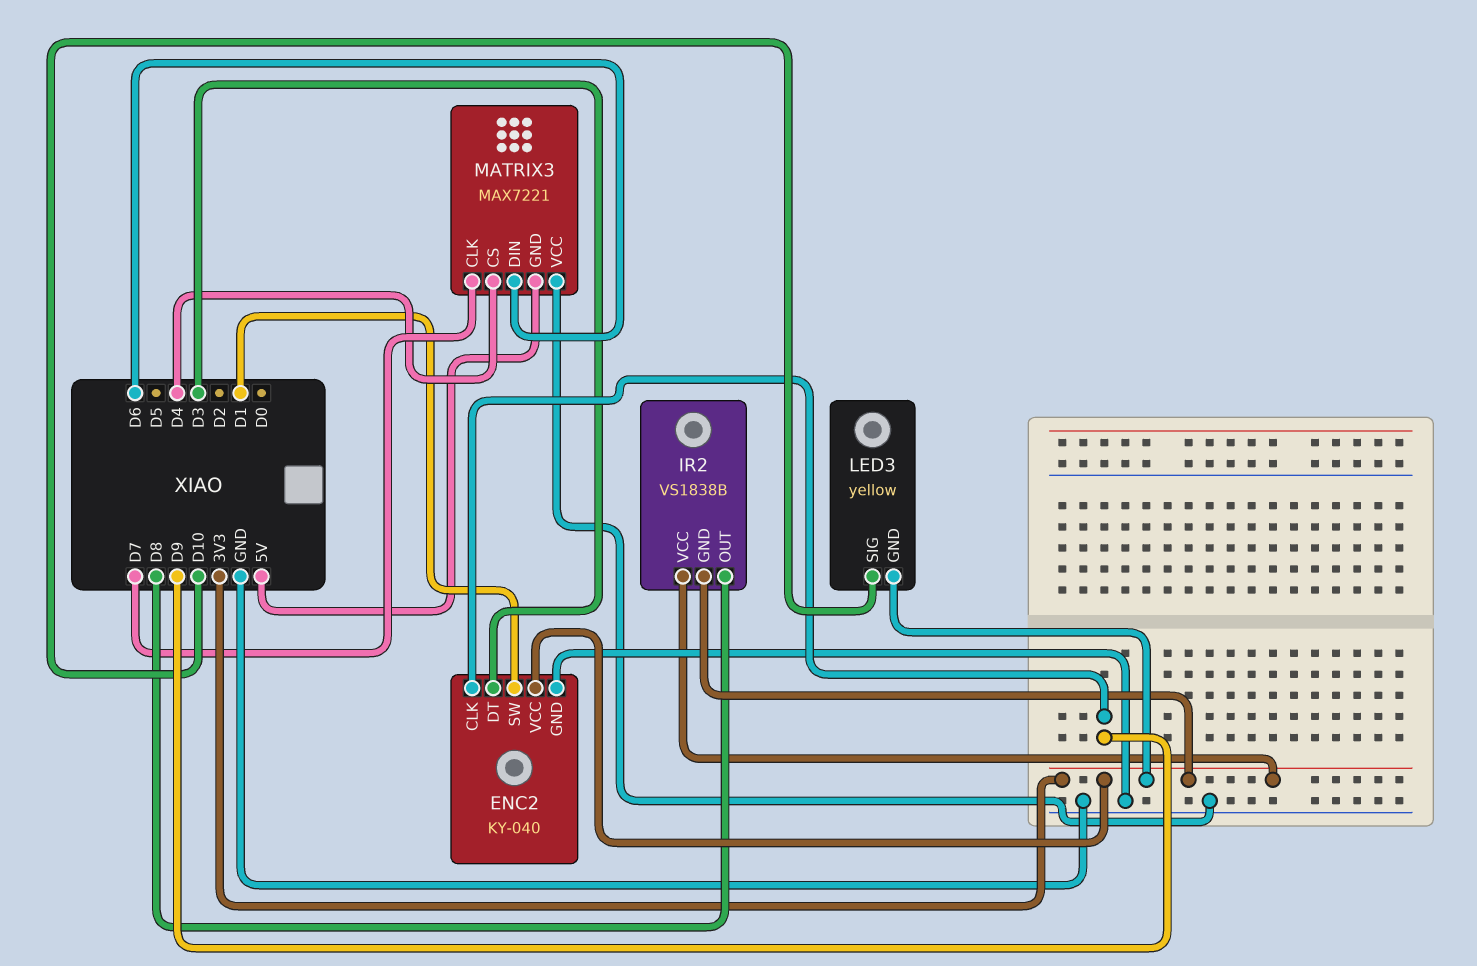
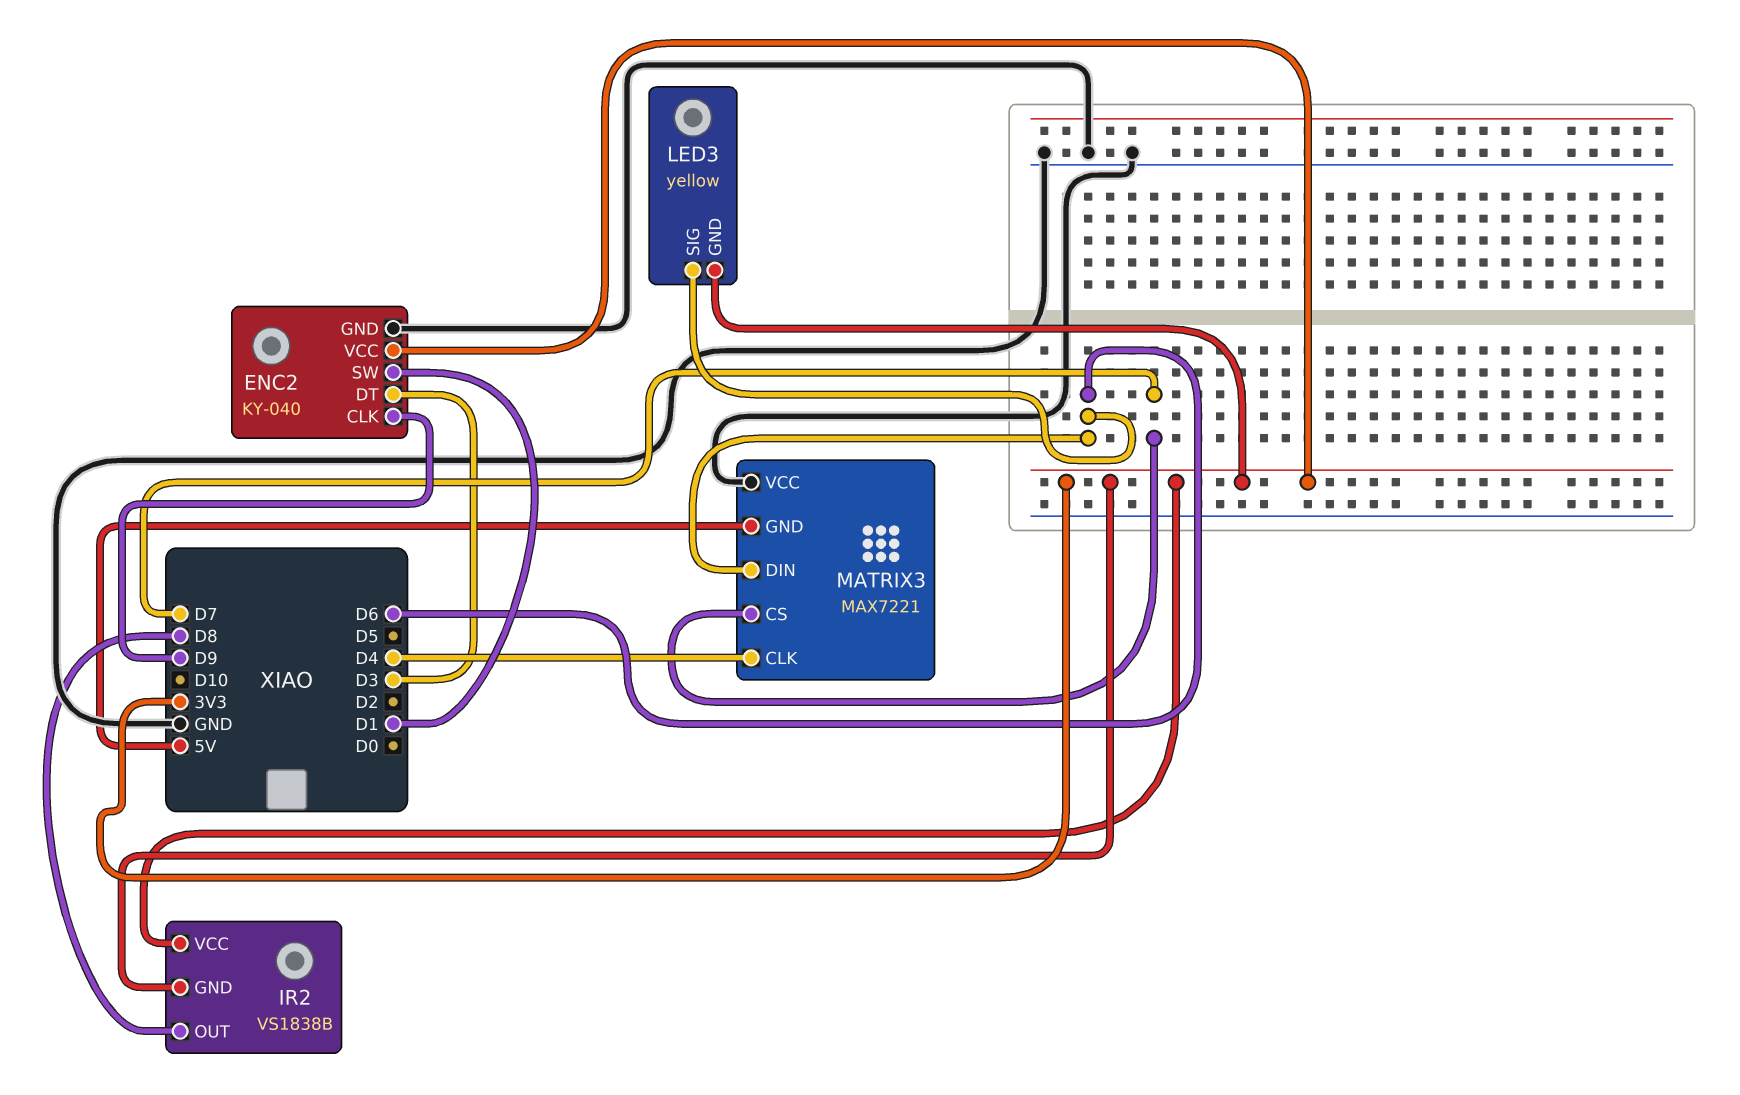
LED3 pin SIG: D10 -> D6
MATRIX3 pin CLK: D7 -> D4
MATRIX3 pin CS: D4 -> D7

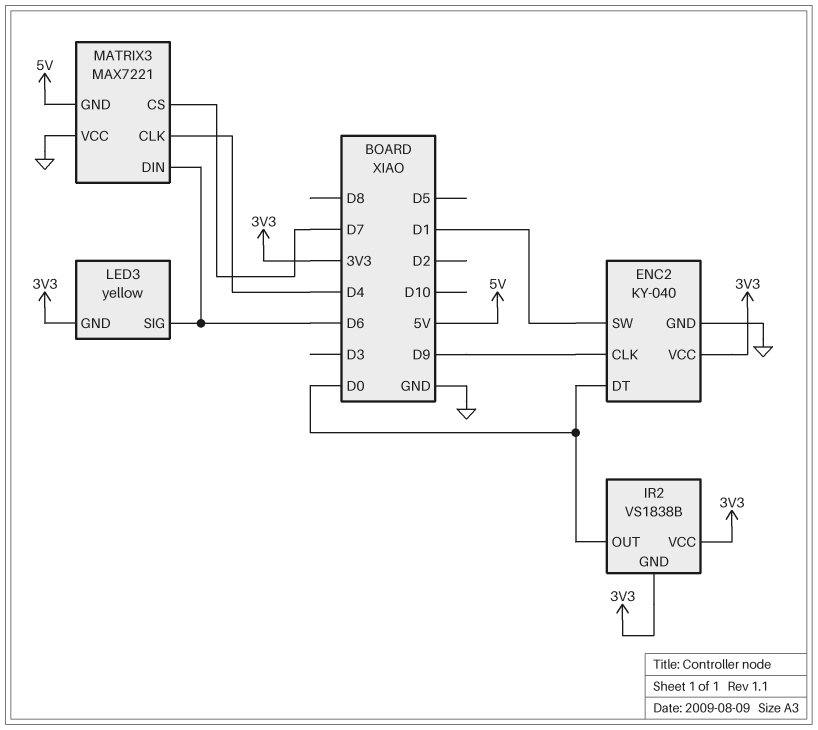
ENC2 pin DT: D3 -> D0
IR2 pin OUT: D8 -> D0

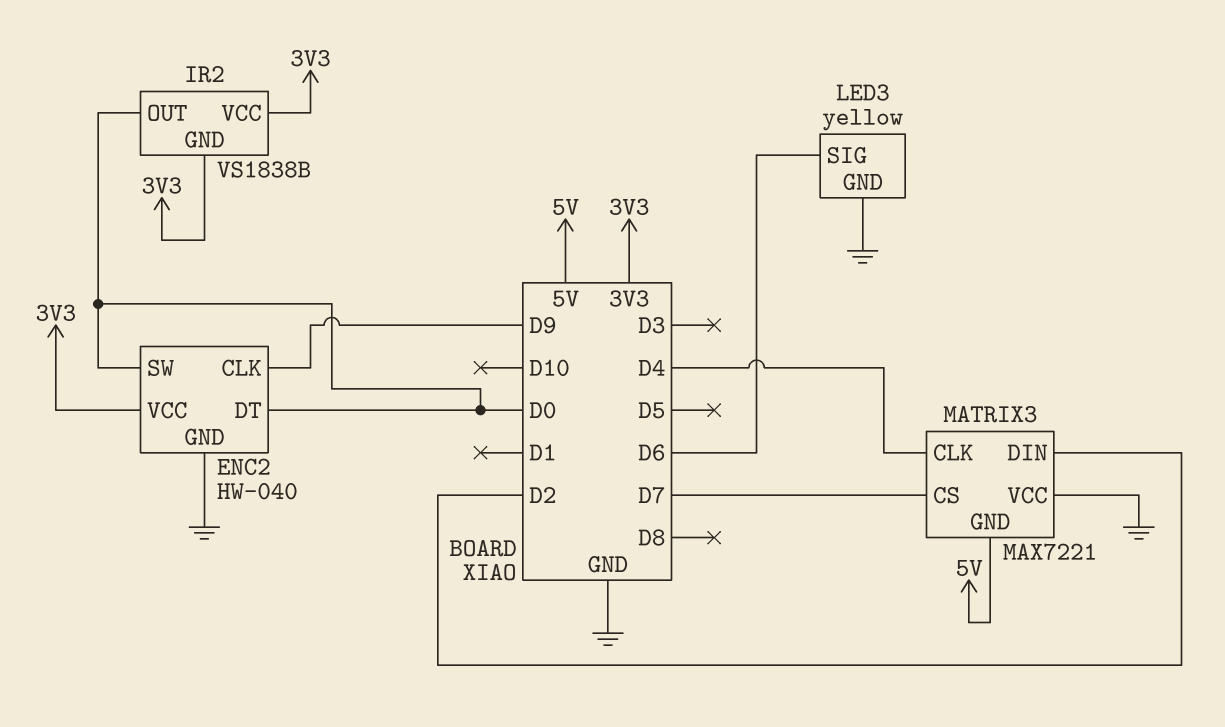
ENC2: KY-040 -> HW-040
ENC2 pin SW: D1 -> D0
LED3 pin GND: 3V3 -> GND
MATRIX3 pin DIN: D6 -> D2

